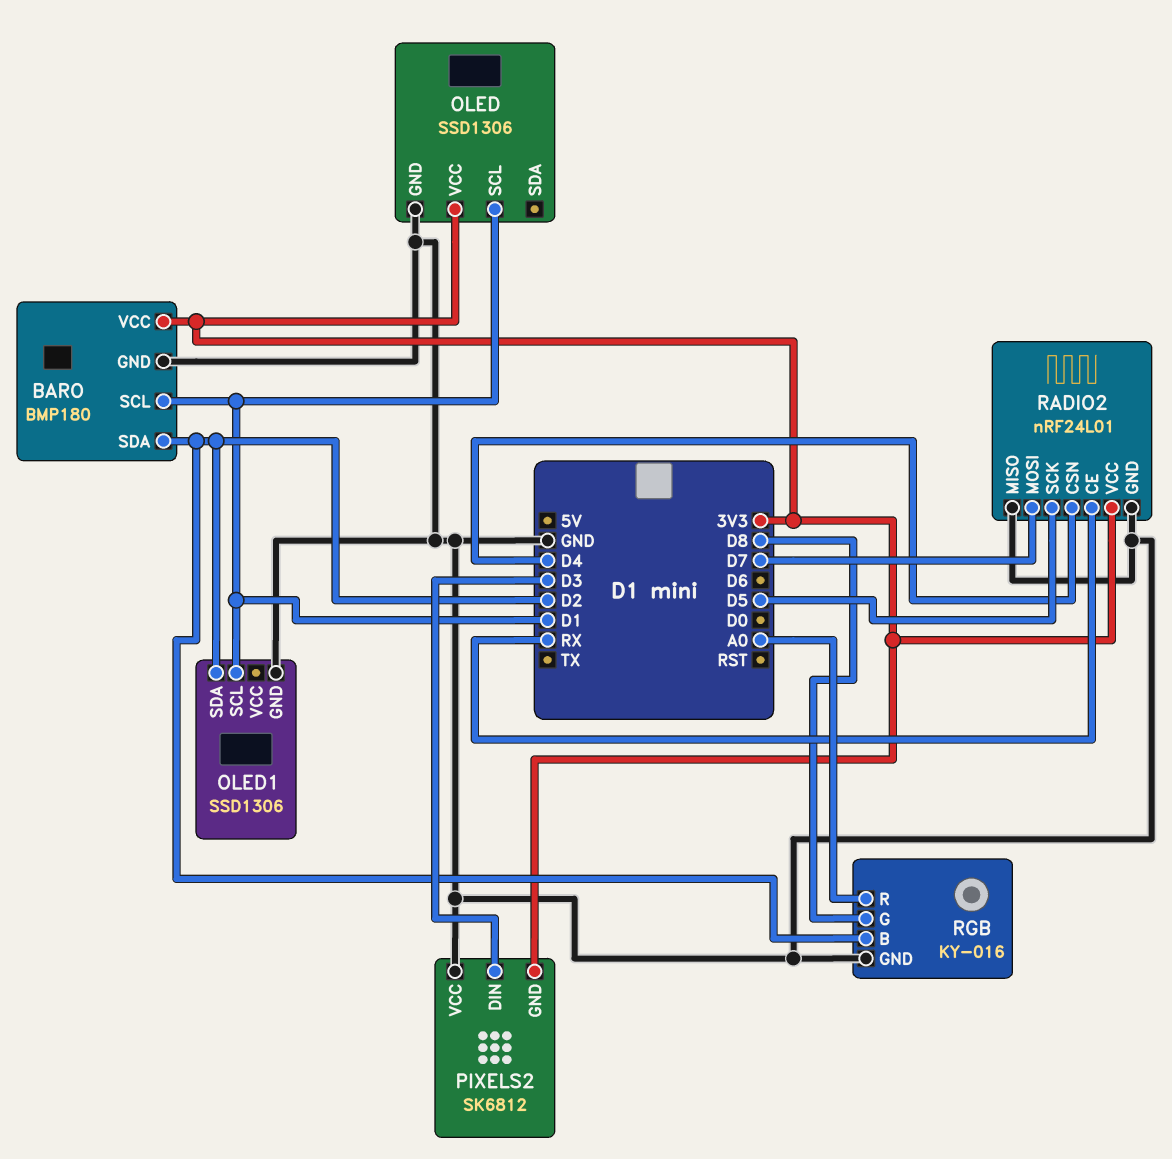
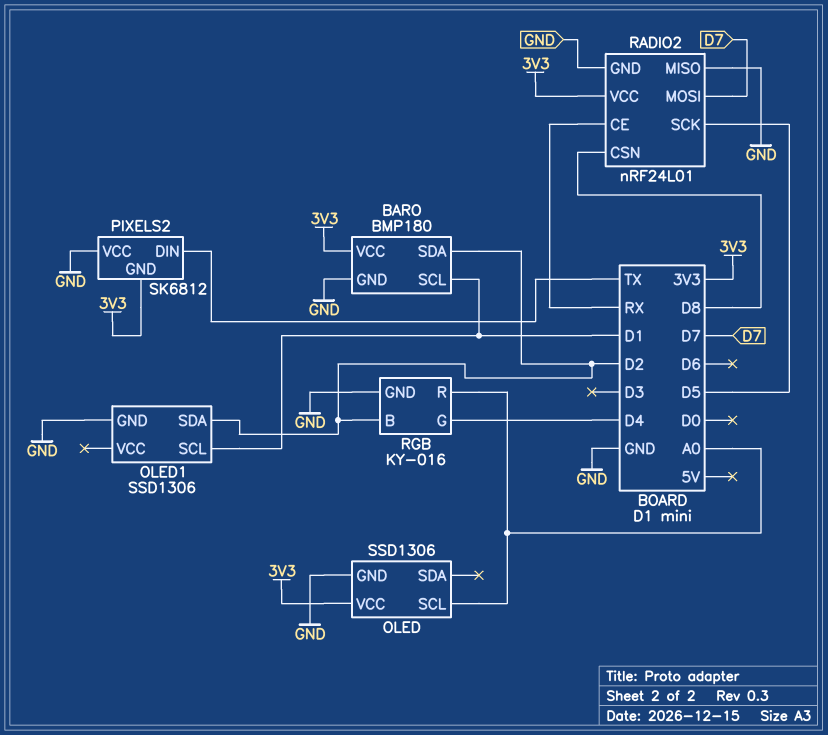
OLED pin SCL: D1 -> A0
PIXELS2 pin DIN: D3 -> TX
RADIO2 pin CSN: D4 -> D8
RGB pin G: D8 -> D4

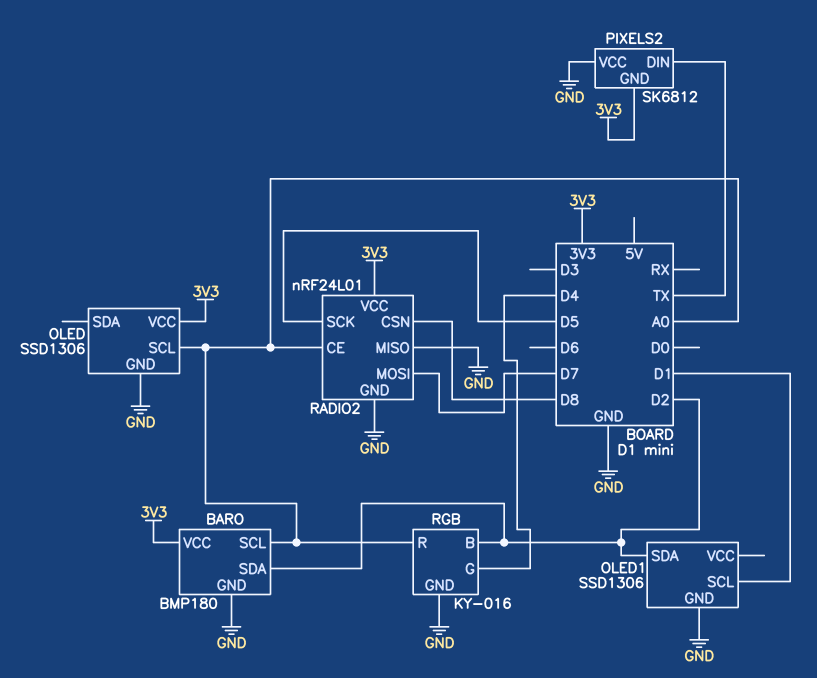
BARO pin SCL: D1 -> A0
RADIO2 pin CE: RX -> A0

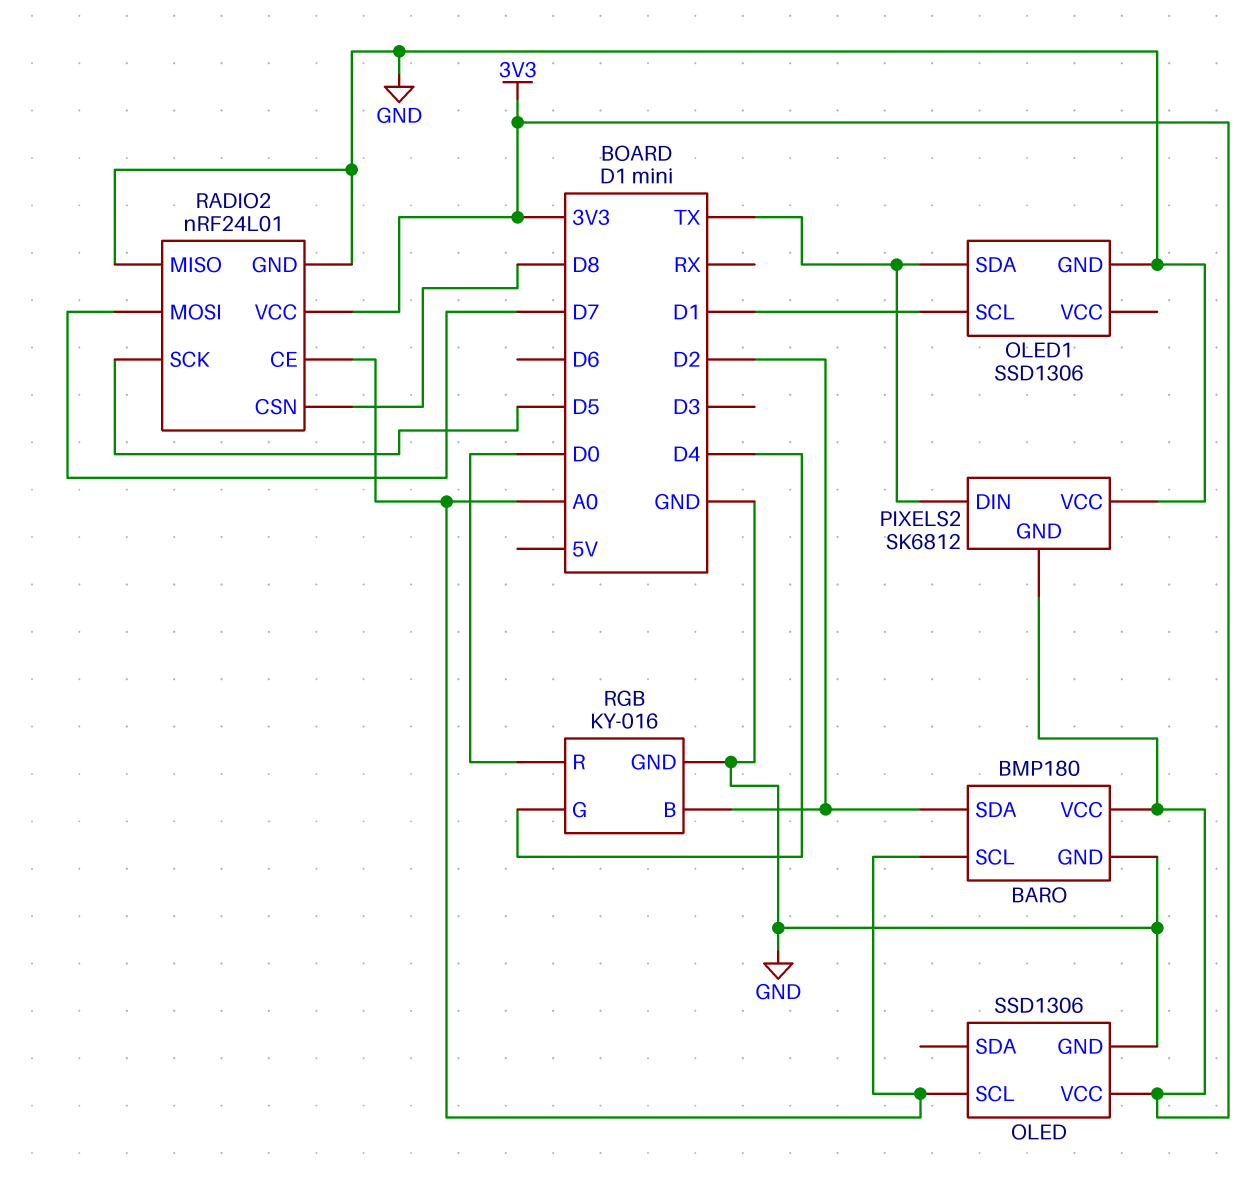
OLED1 pin SDA: D2 -> TX
RGB pin R: A0 -> D0

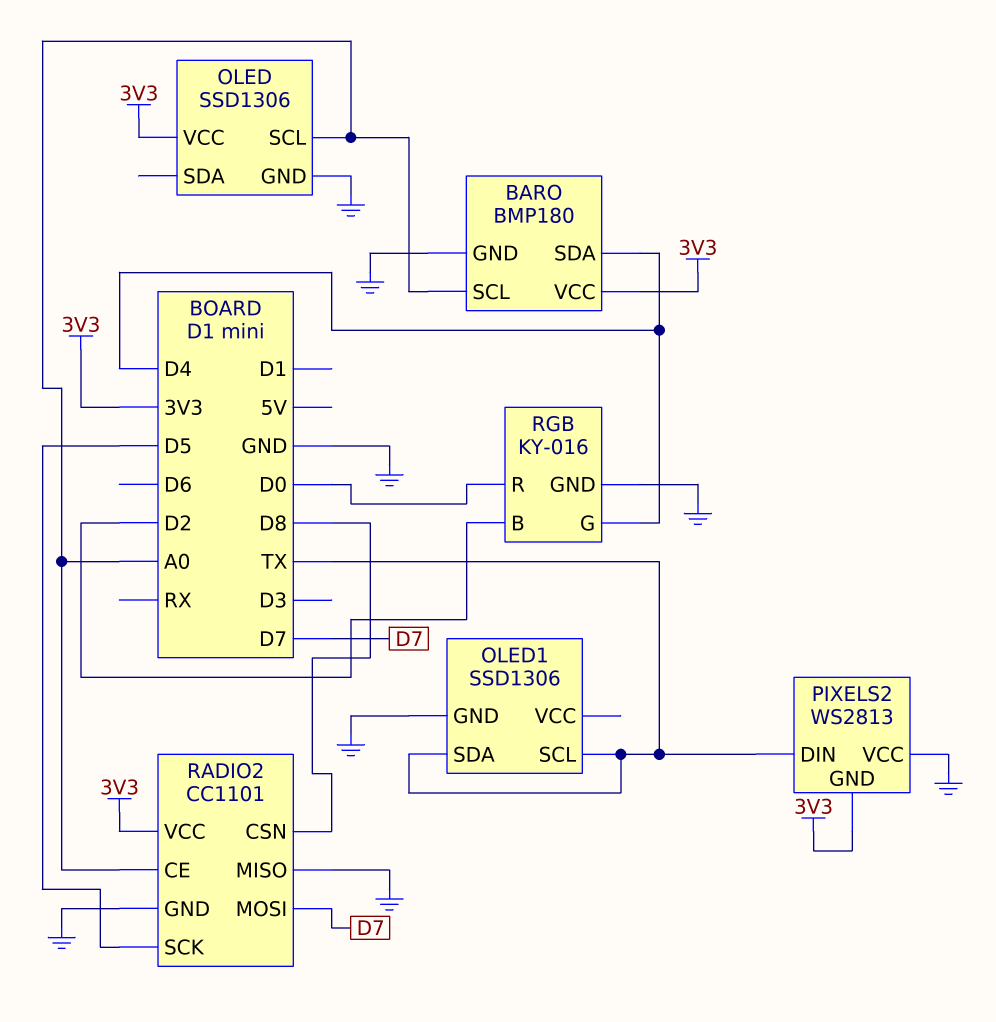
BARO pin SDA: D2 -> D4
OLED1 pin SCL: D1 -> TX
PIXELS2: SK6812 -> WS2813
RADIO2: nRF24L01 -> CC1101

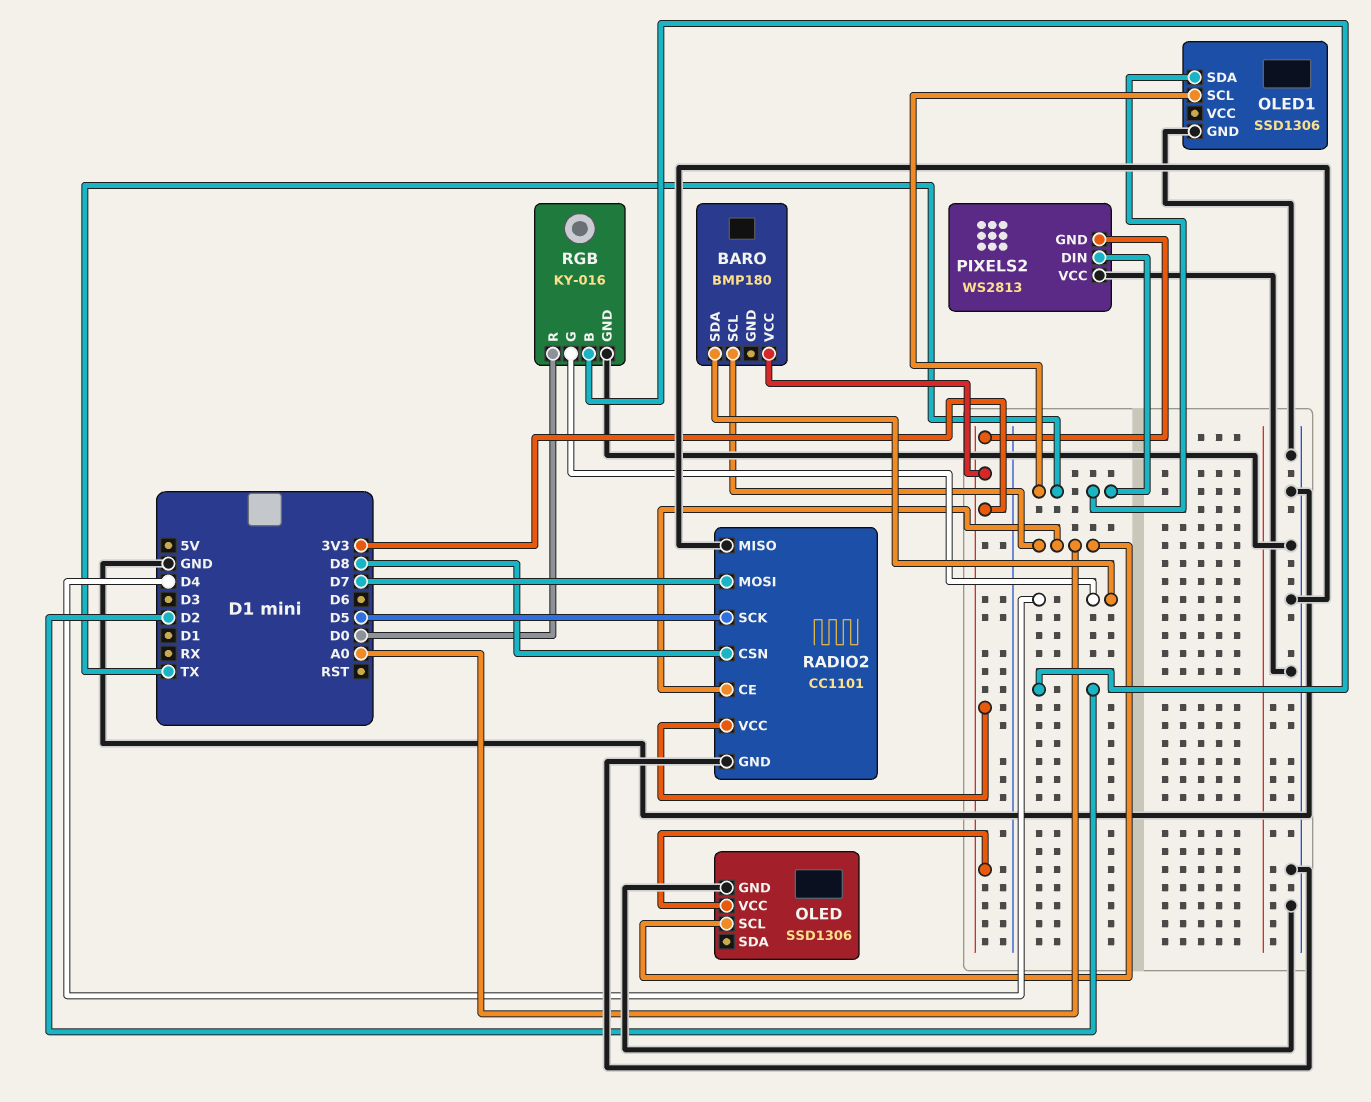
BARO pin GND: GND -> none

